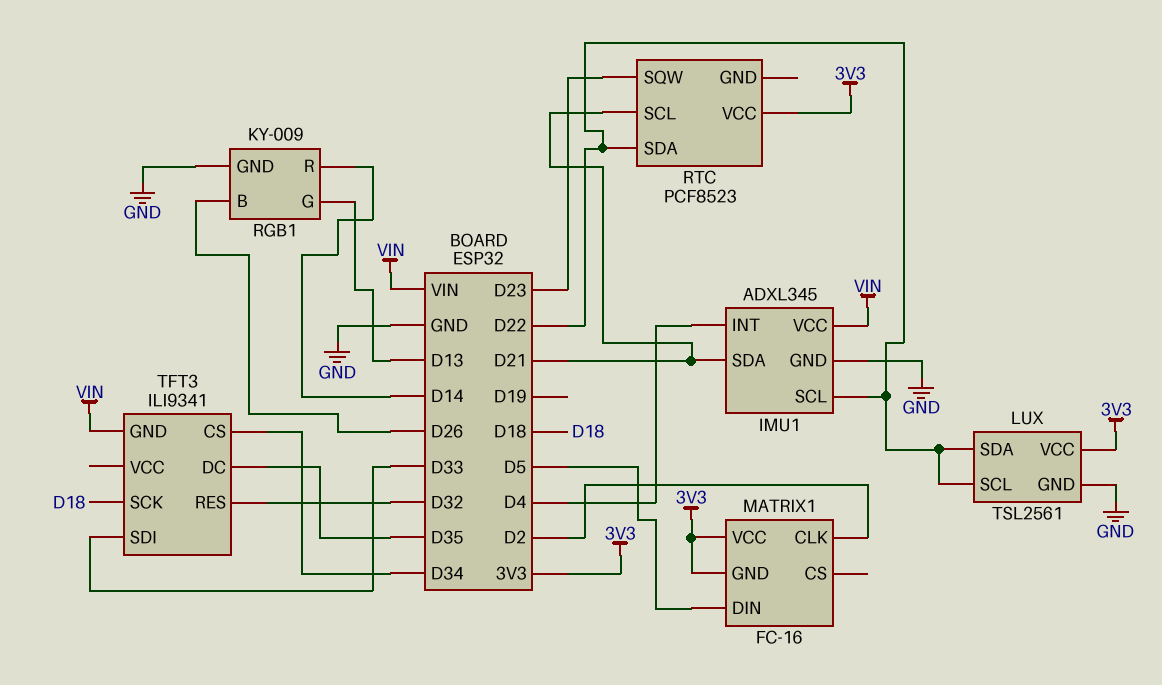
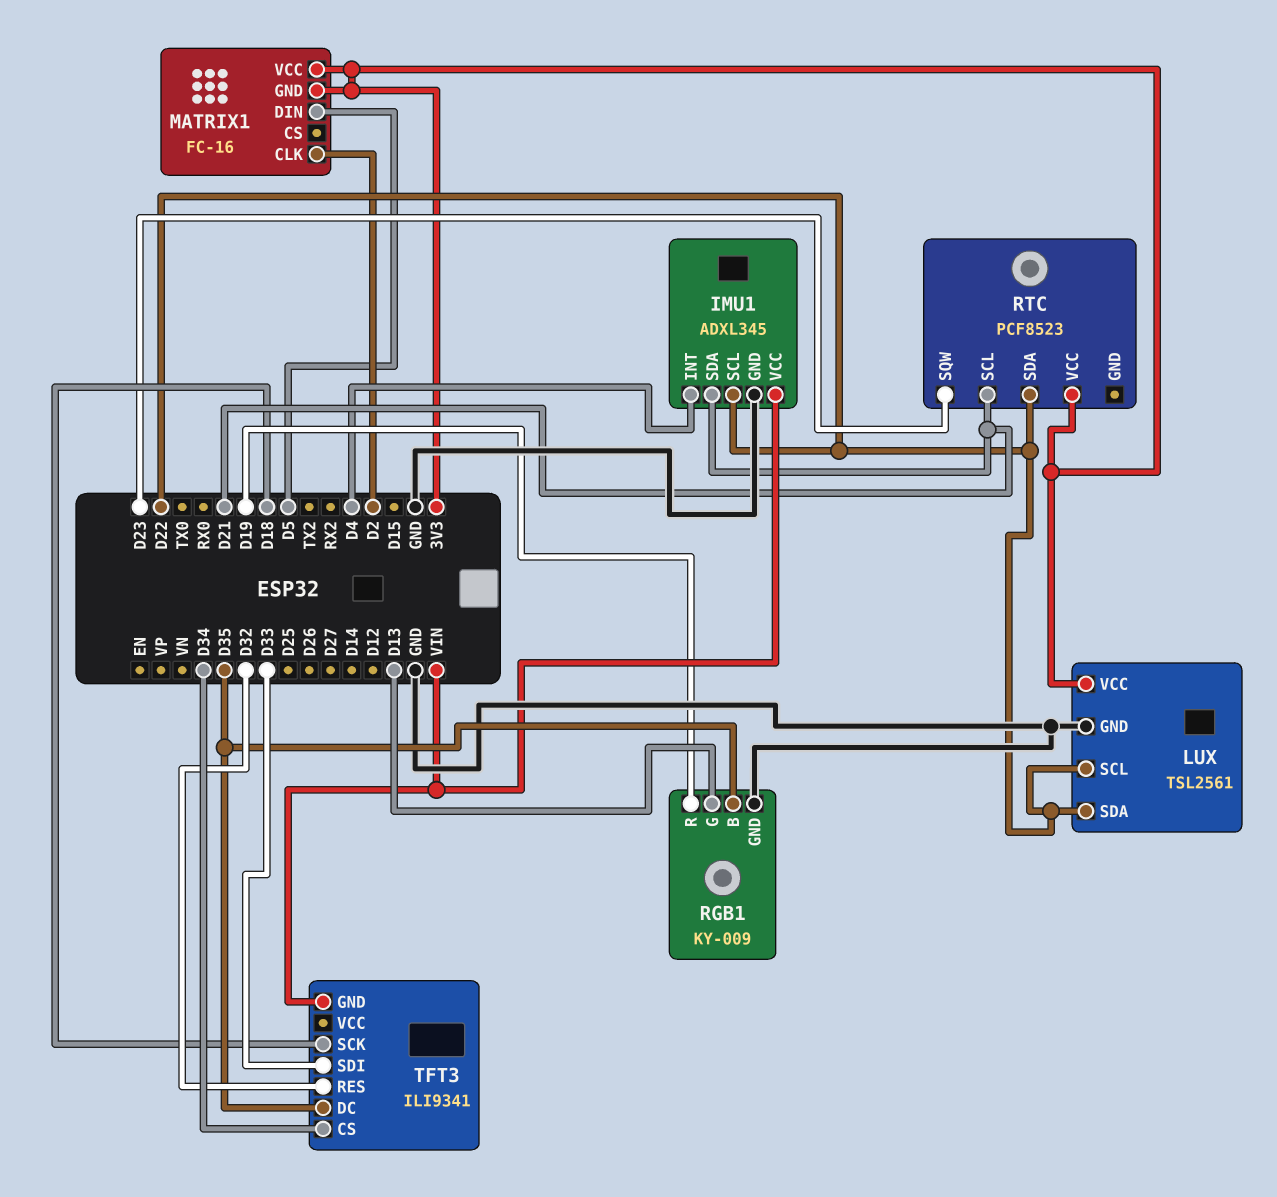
RGB1 pin B: D26 -> D35
RGB1 pin R: D14 -> D19

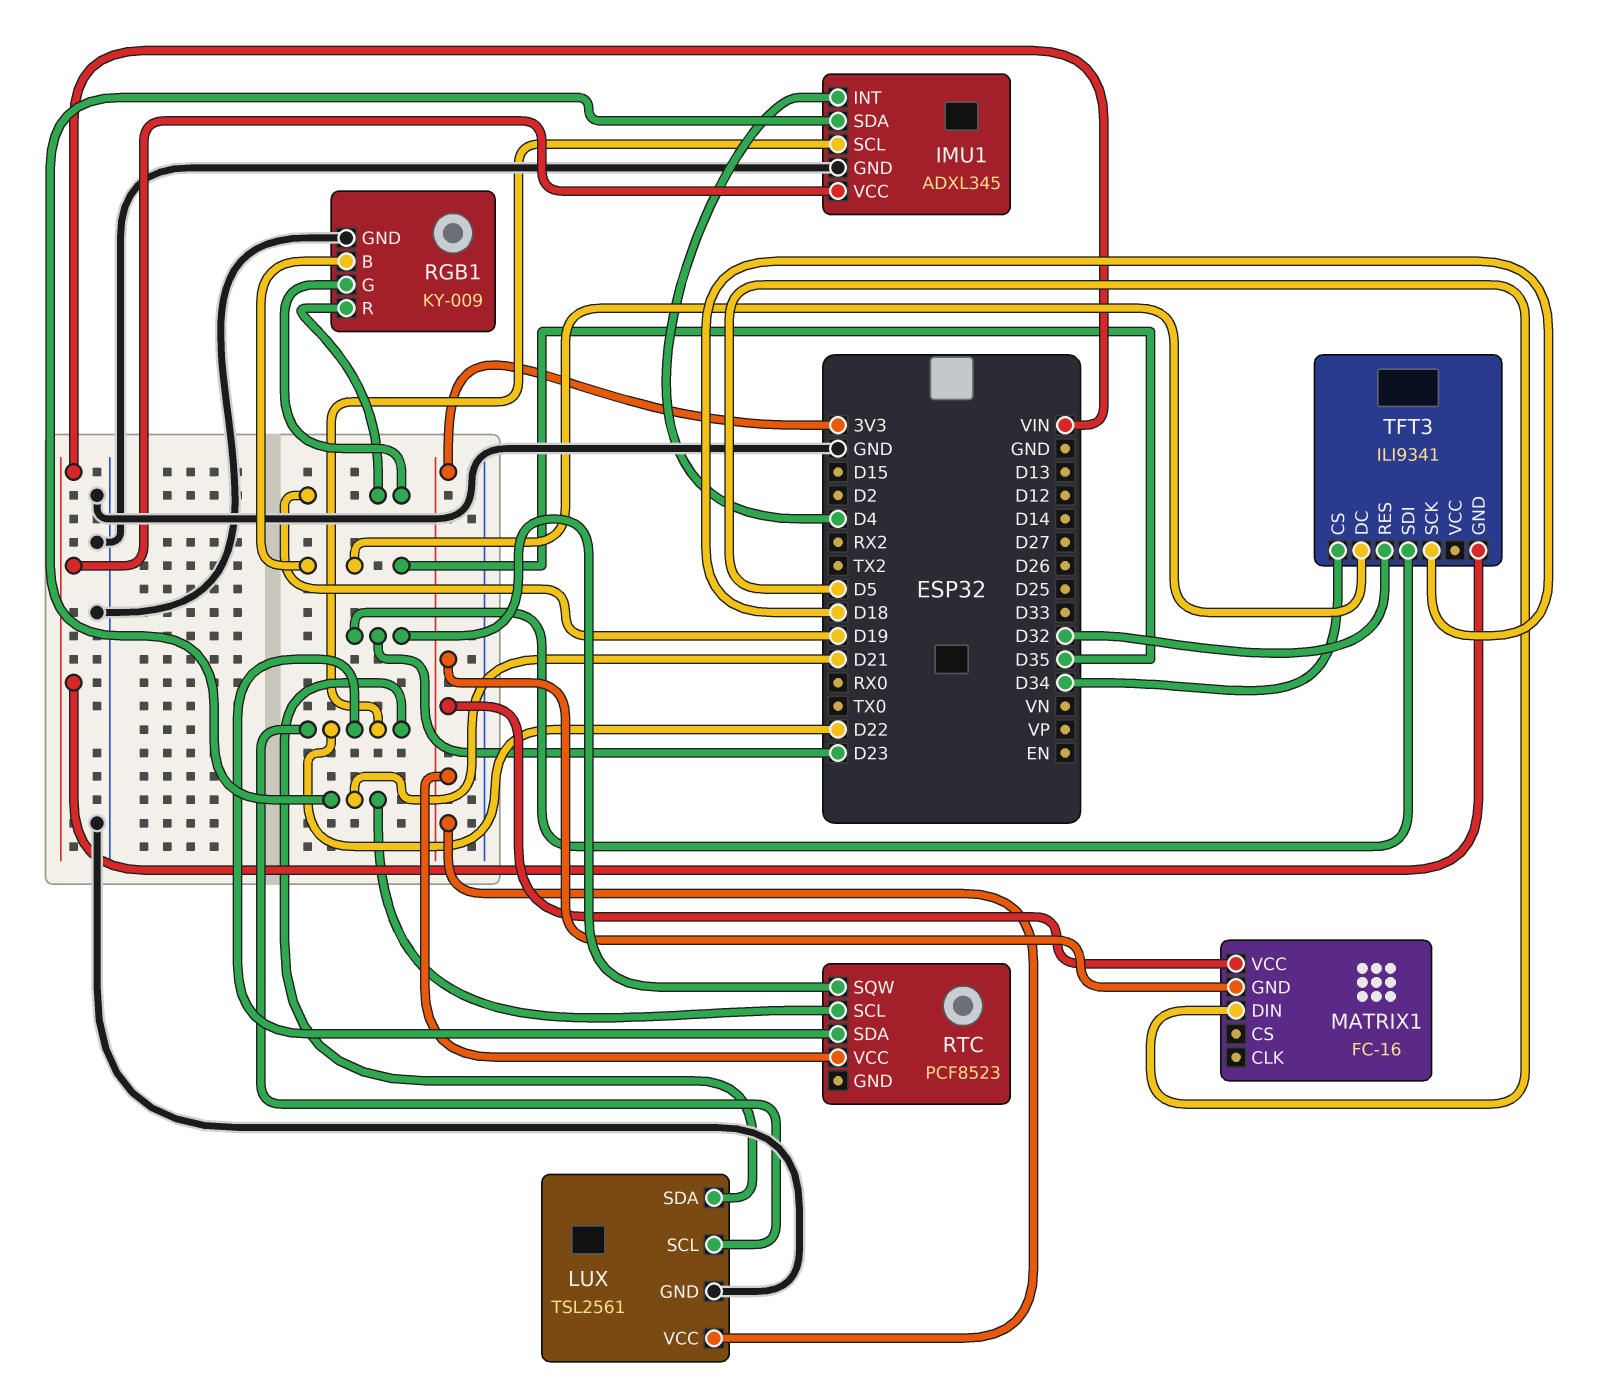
MATRIX1 pin CLK: D2 -> none
RGB1 pin G: D13 -> D19
TFT3 pin SDI: D33 -> D23

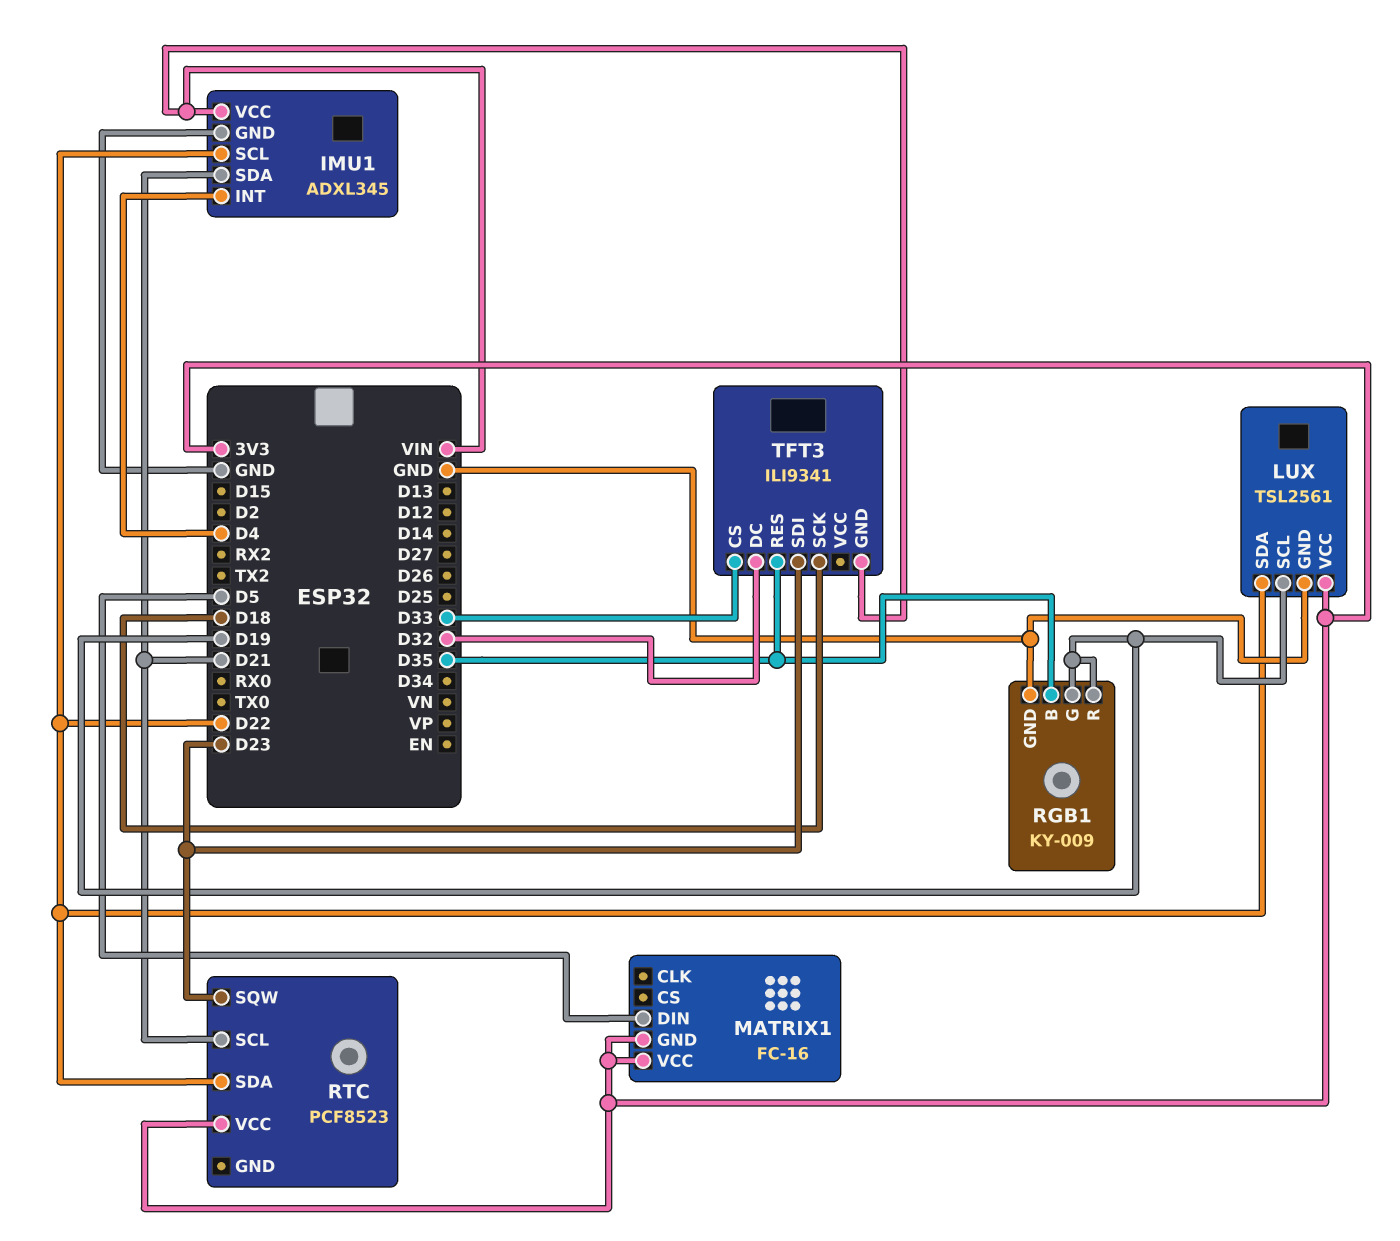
LUX pin SCL: D22 -> D19
TFT3 pin CS: D34 -> D33
TFT3 pin DC: D35 -> D32
TFT3 pin RES: D32 -> D35

